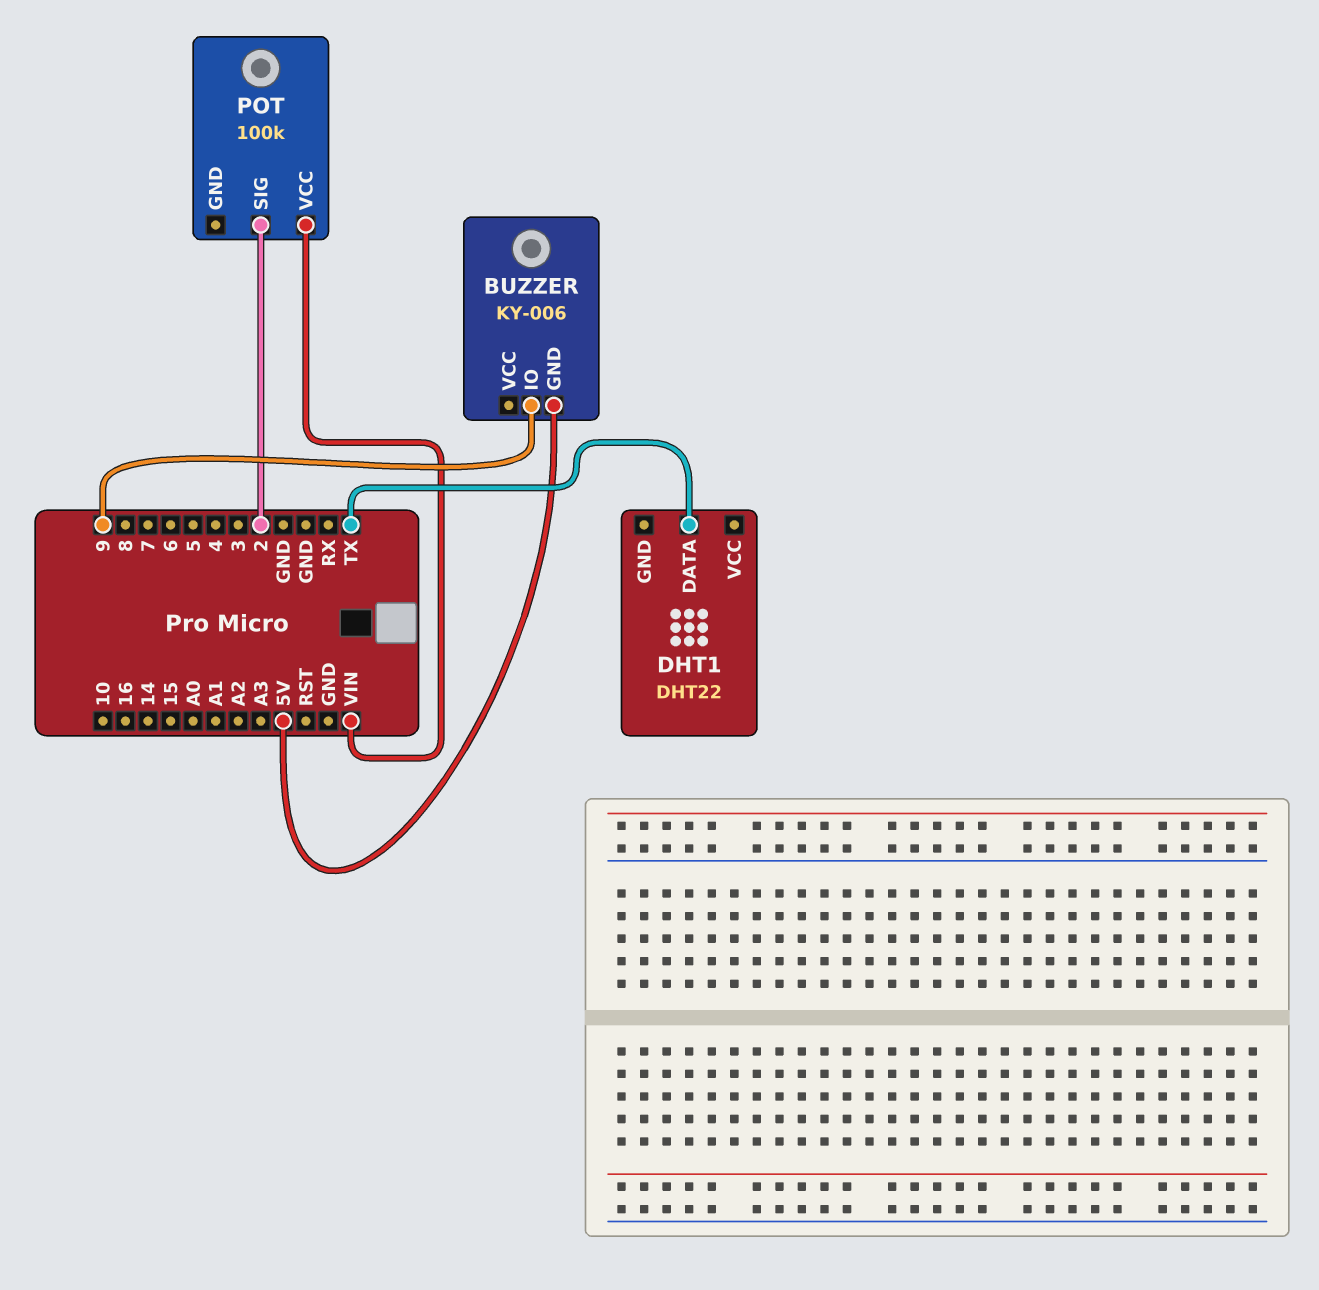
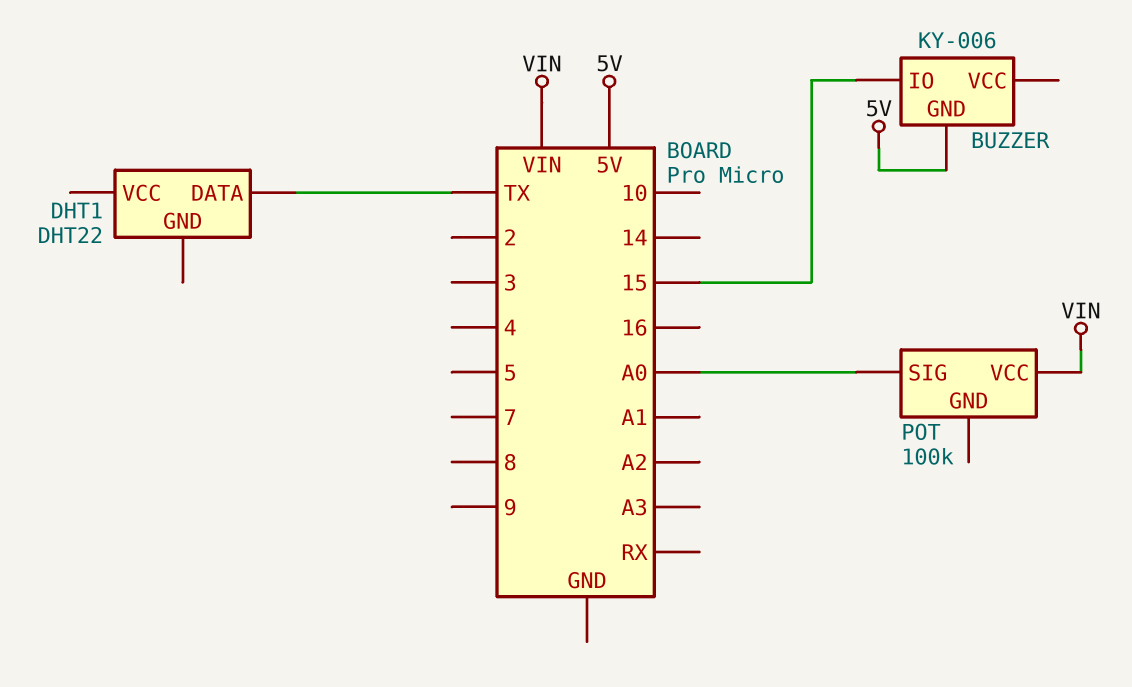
BUZZER pin IO: 9 -> 15
POT pin SIG: 2 -> A0

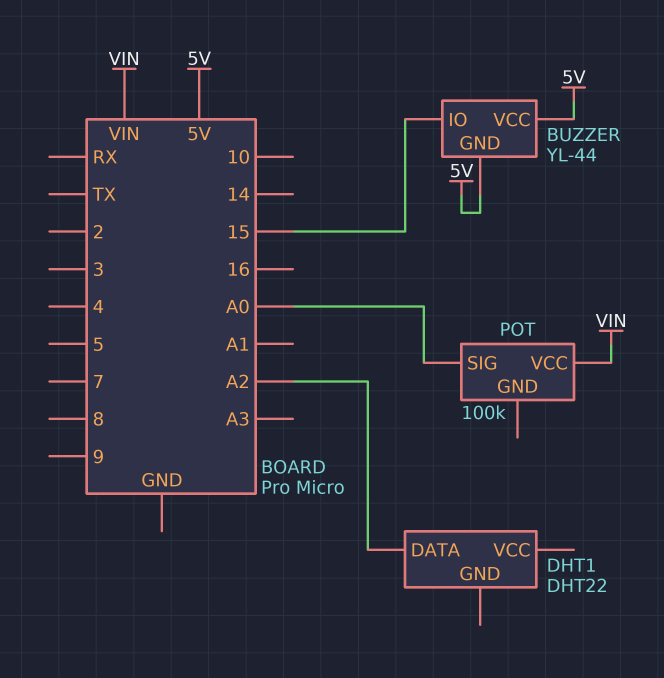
BUZZER: KY-006 -> YL-44
BUZZER pin VCC: none -> 5V
DHT1 pin DATA: TX -> A2

